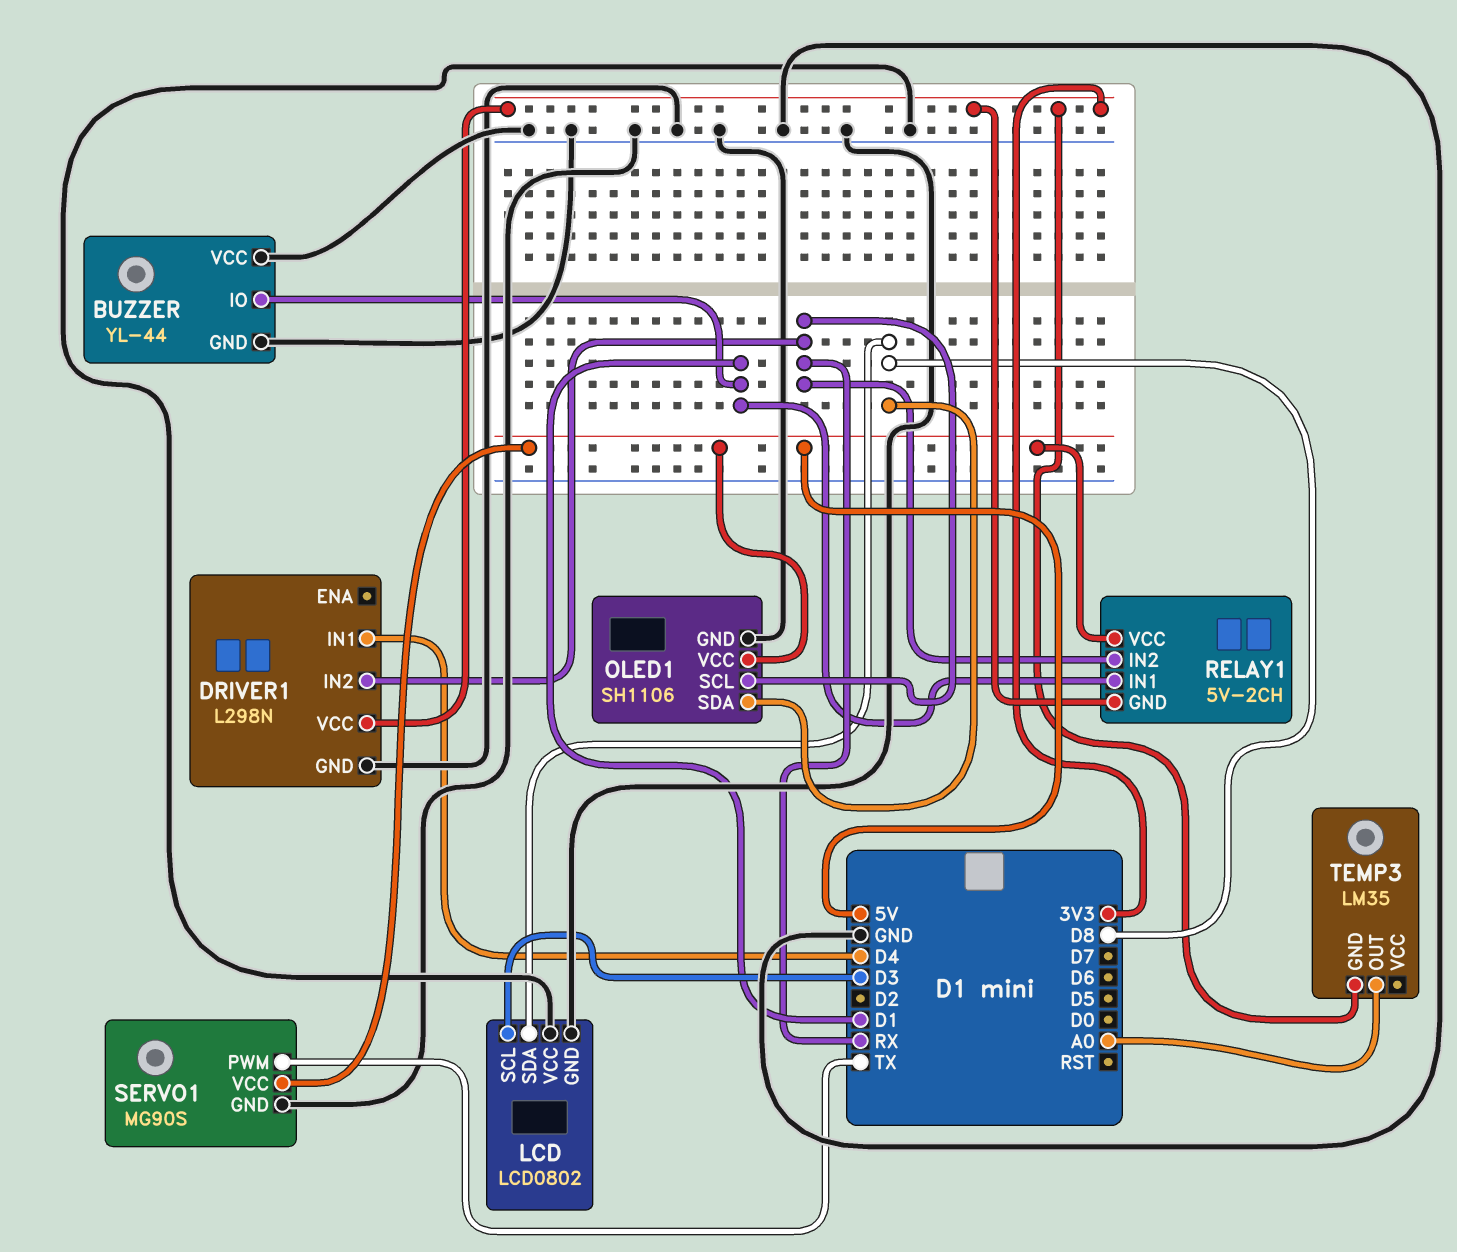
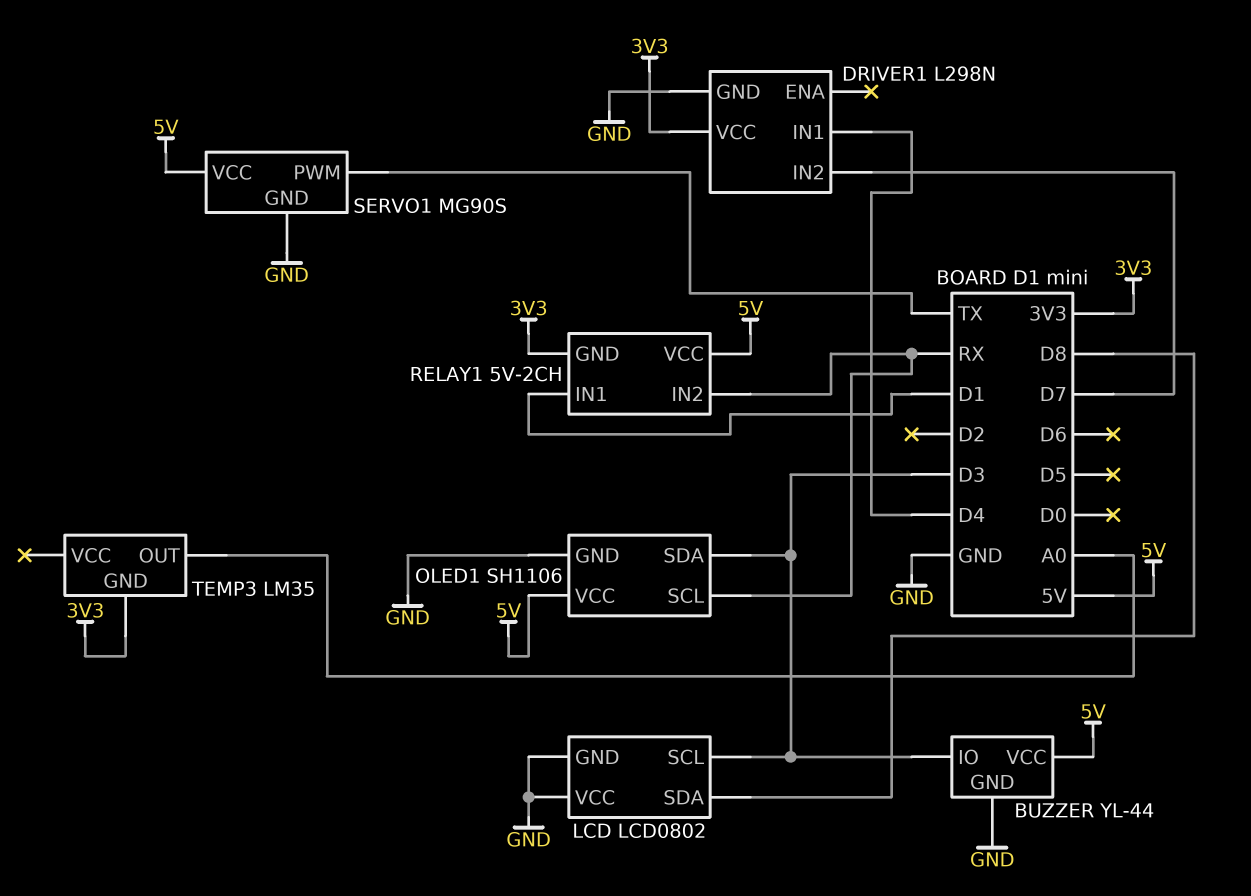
BUZZER pin IO: D1 -> D3
BUZZER pin VCC: GND -> 5V
DRIVER1 pin IN2: RX -> D7
OLED1 pin SDA: D8 -> D3

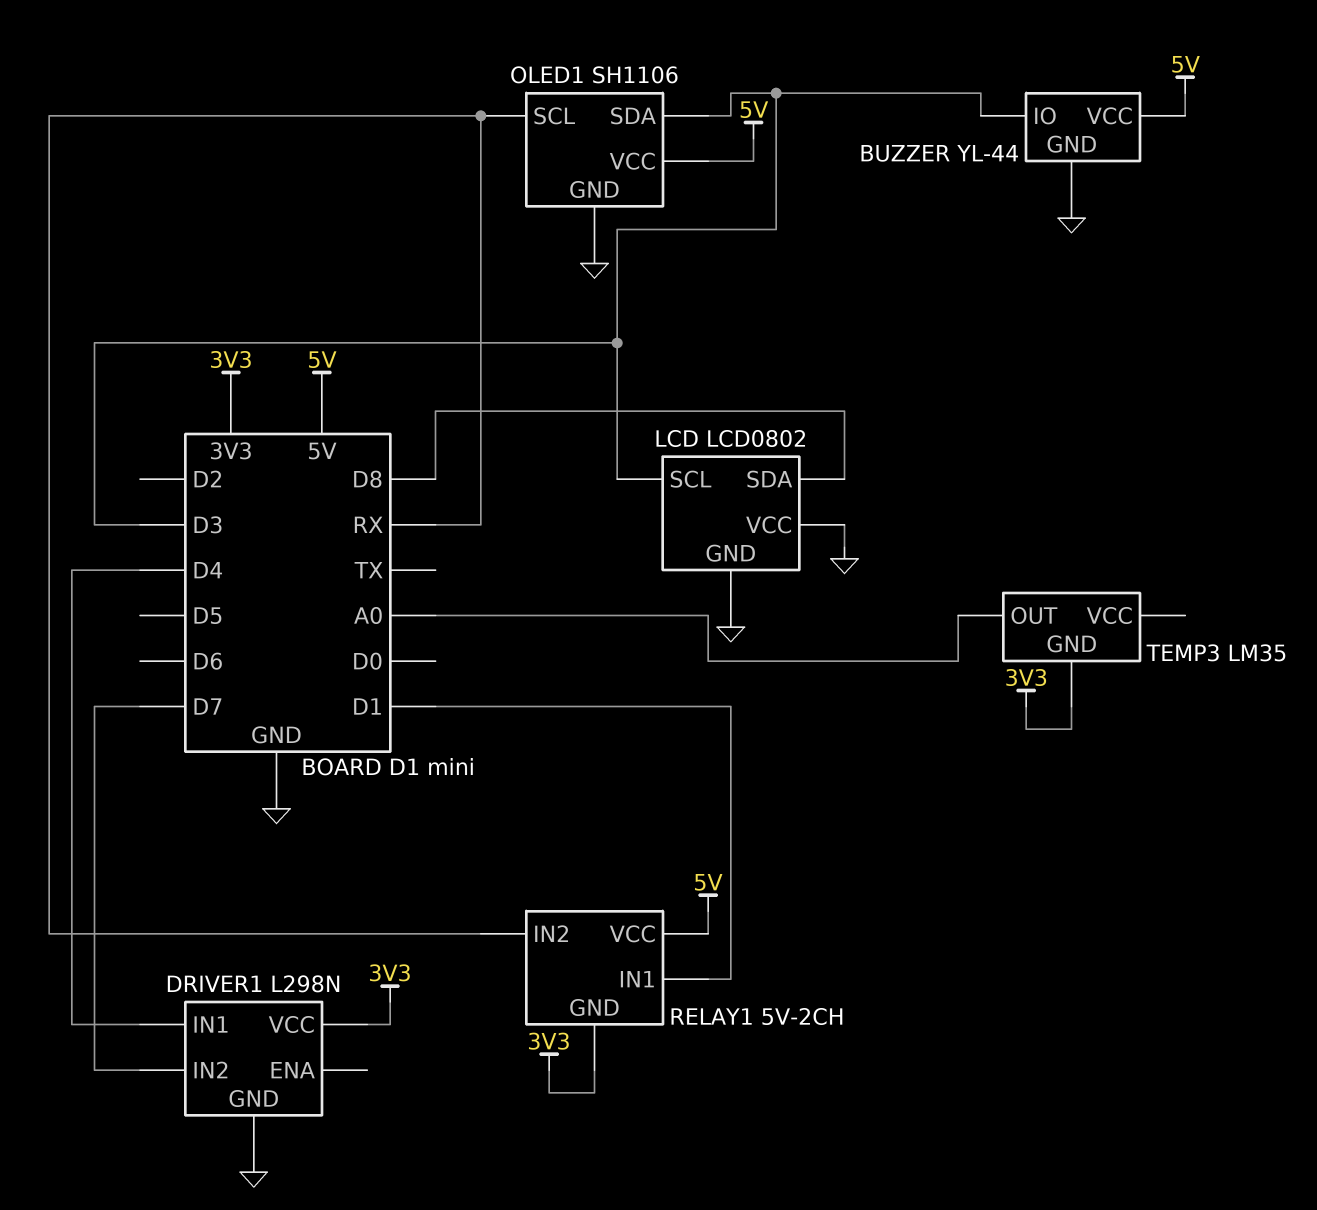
SERVO1: MG90S -> none
SERVO1 pin GND: GND -> none
SERVO1 pin PWM: TX -> none
SERVO1 pin VCC: 5V -> none

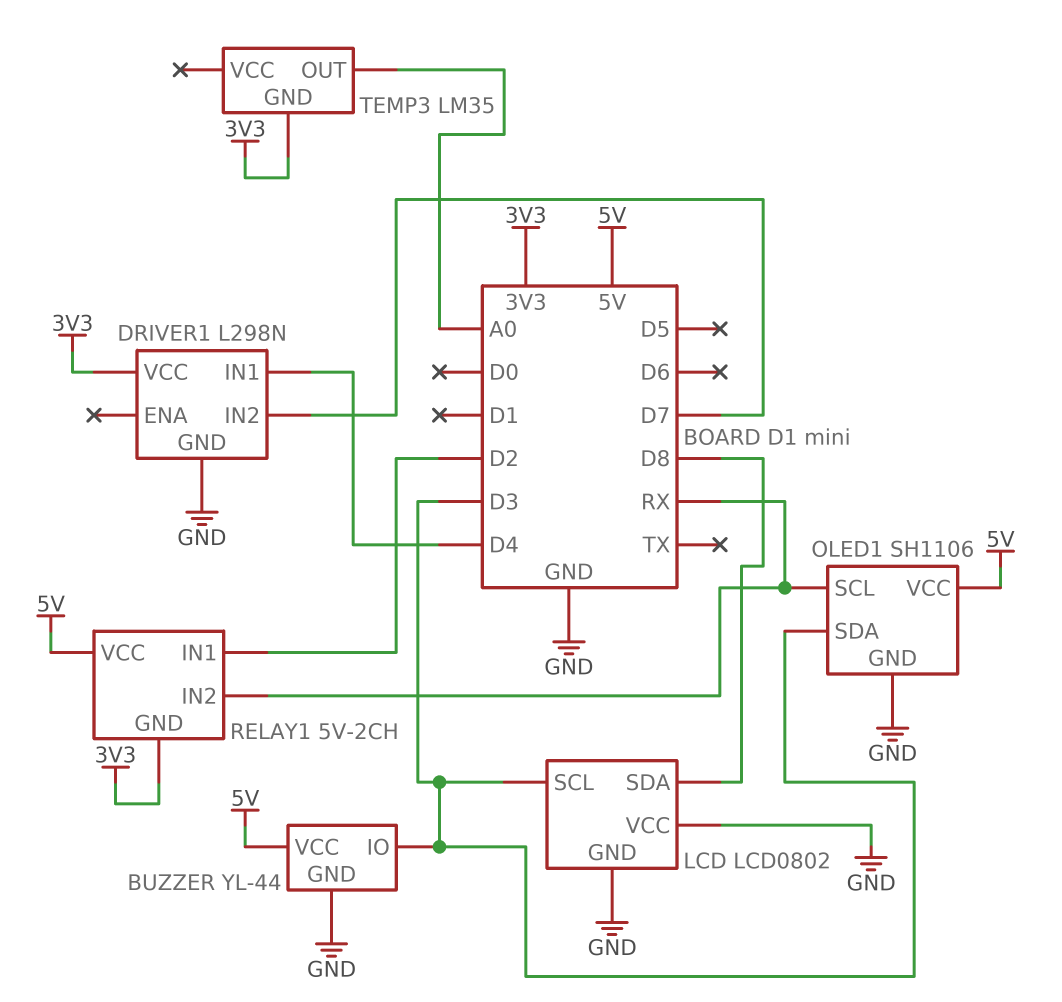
RELAY1 pin IN1: D1 -> D2

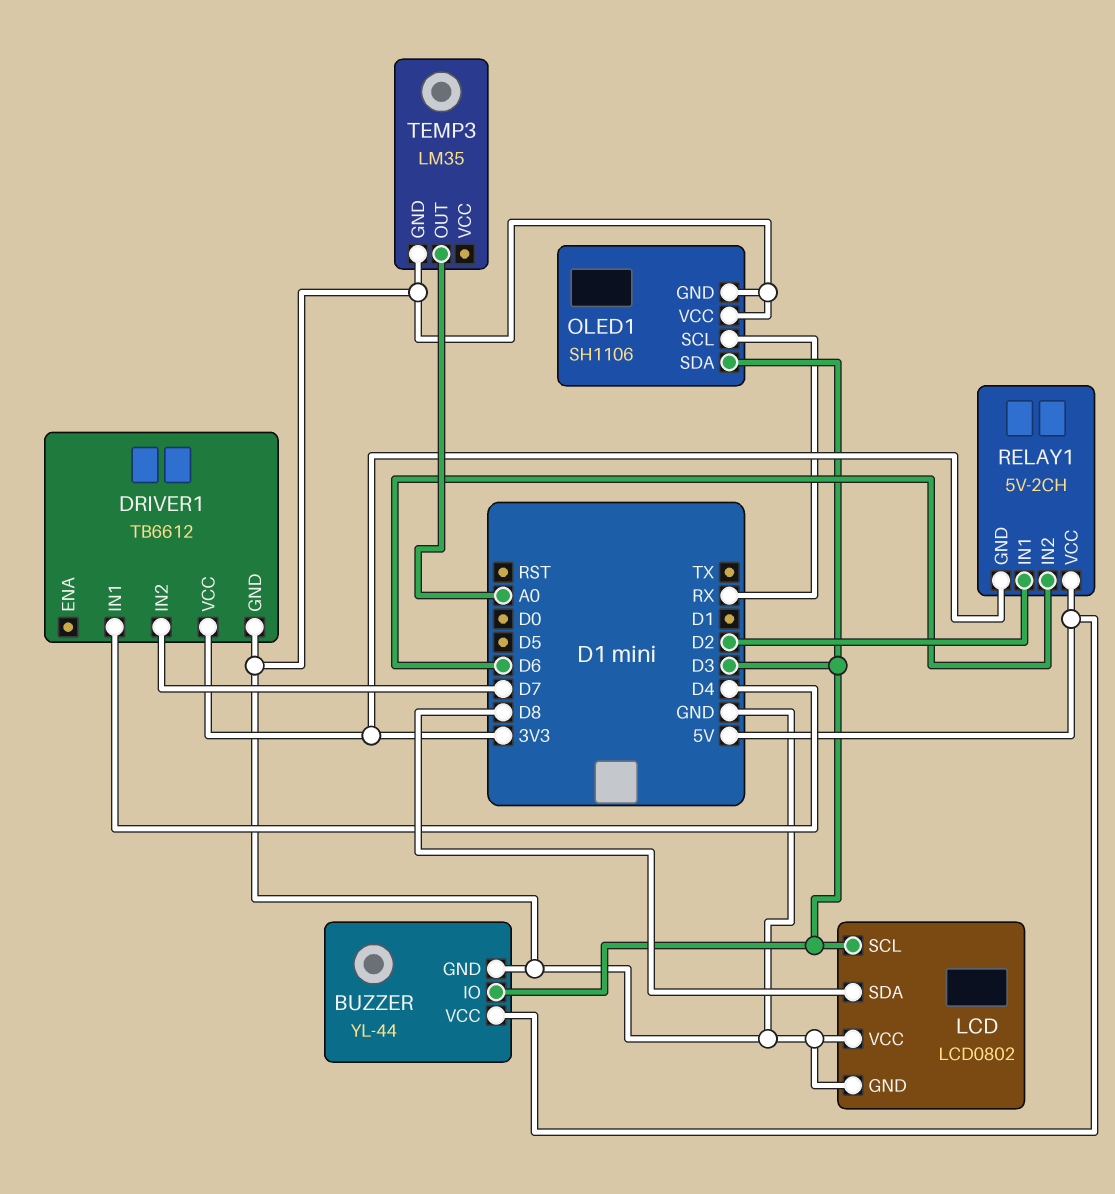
DRIVER1: L298N -> TB6612
OLED1 pin VCC: 5V -> GND
RELAY1 pin IN2: RX -> D6
TEMP3 pin GND: 3V3 -> GND

